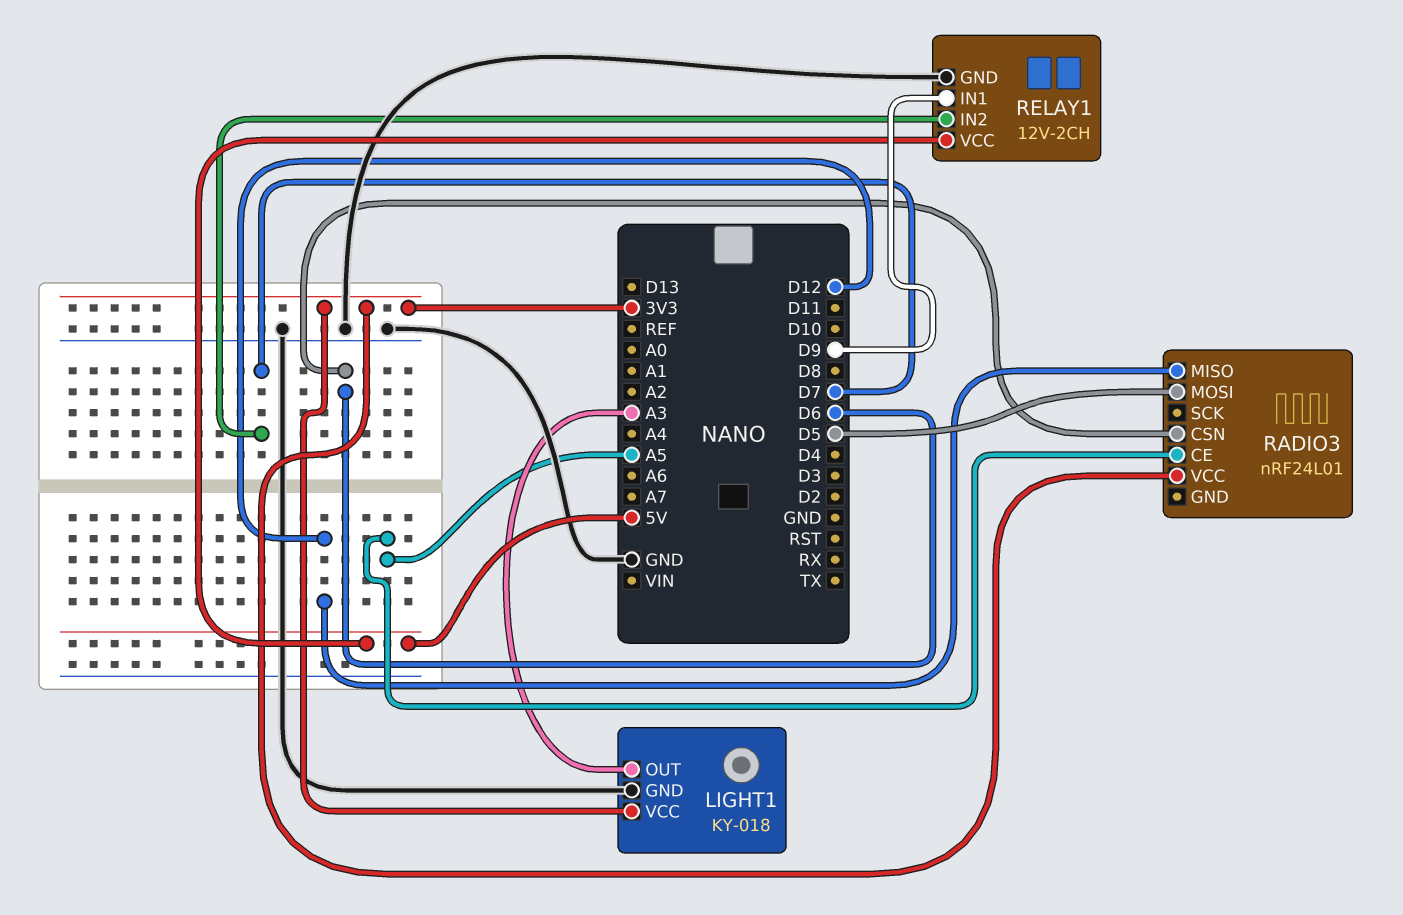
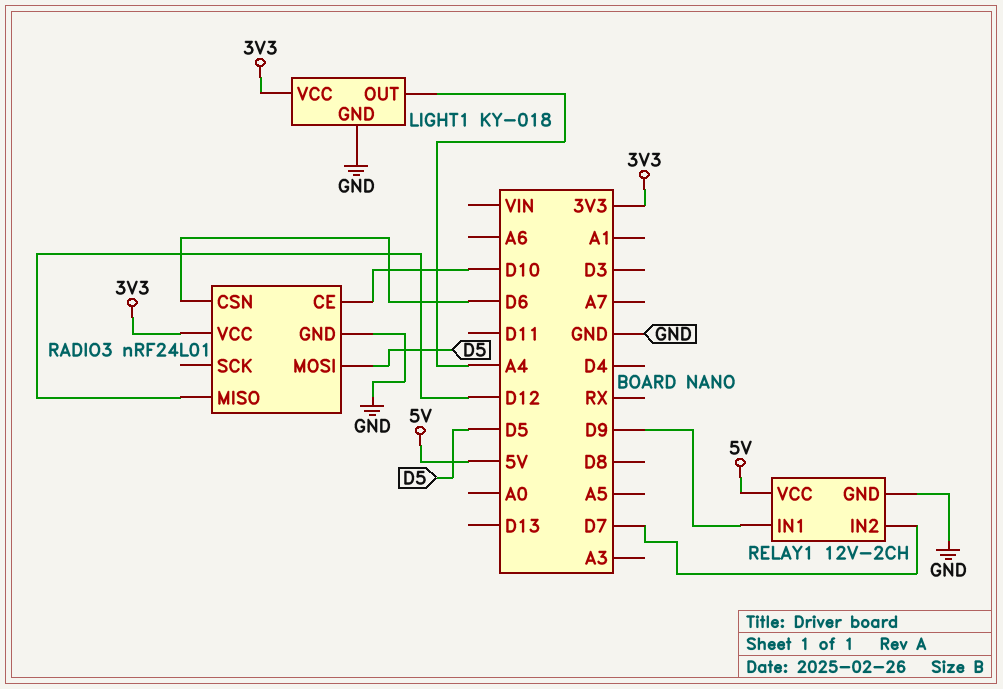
LIGHT1 pin OUT: A3 -> A4
RADIO3 pin CE: A5 -> D10
RADIO3 pin GND: none -> GND

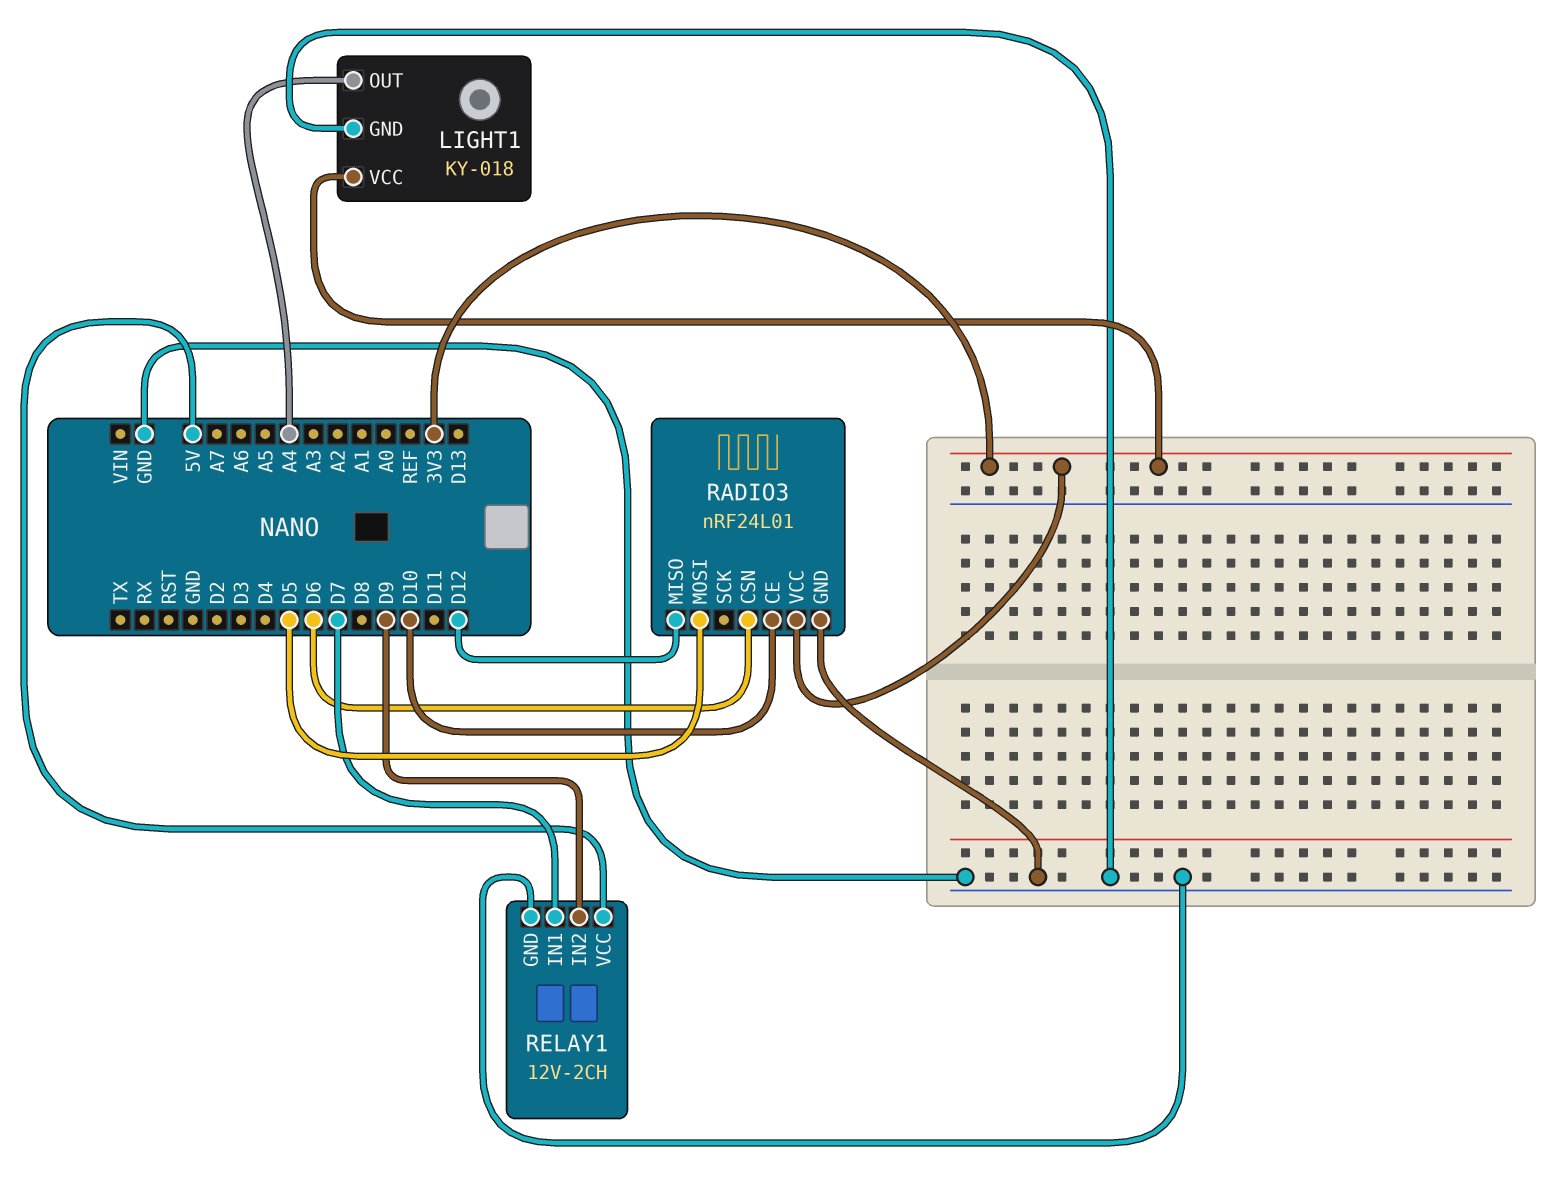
RELAY1 pin IN1: D9 -> D7
RELAY1 pin IN2: D7 -> D9

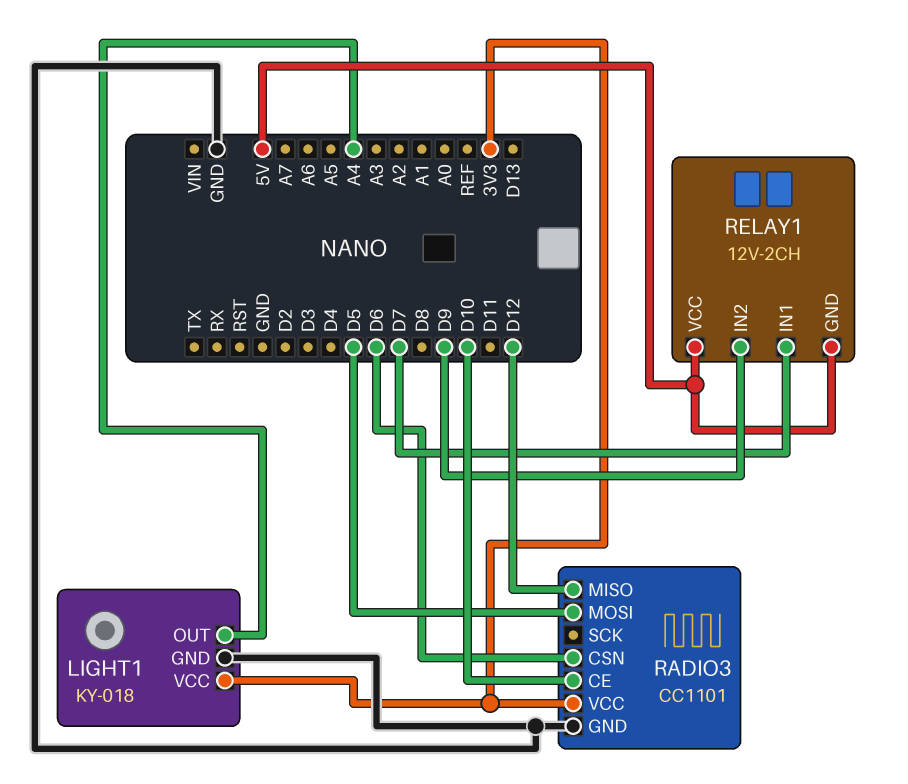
RADIO3: nRF24L01 -> CC1101
RELAY1 pin GND: GND -> 5V

